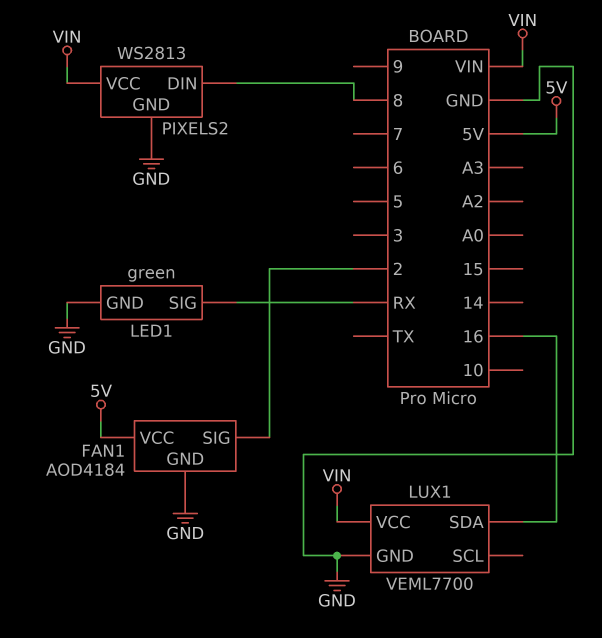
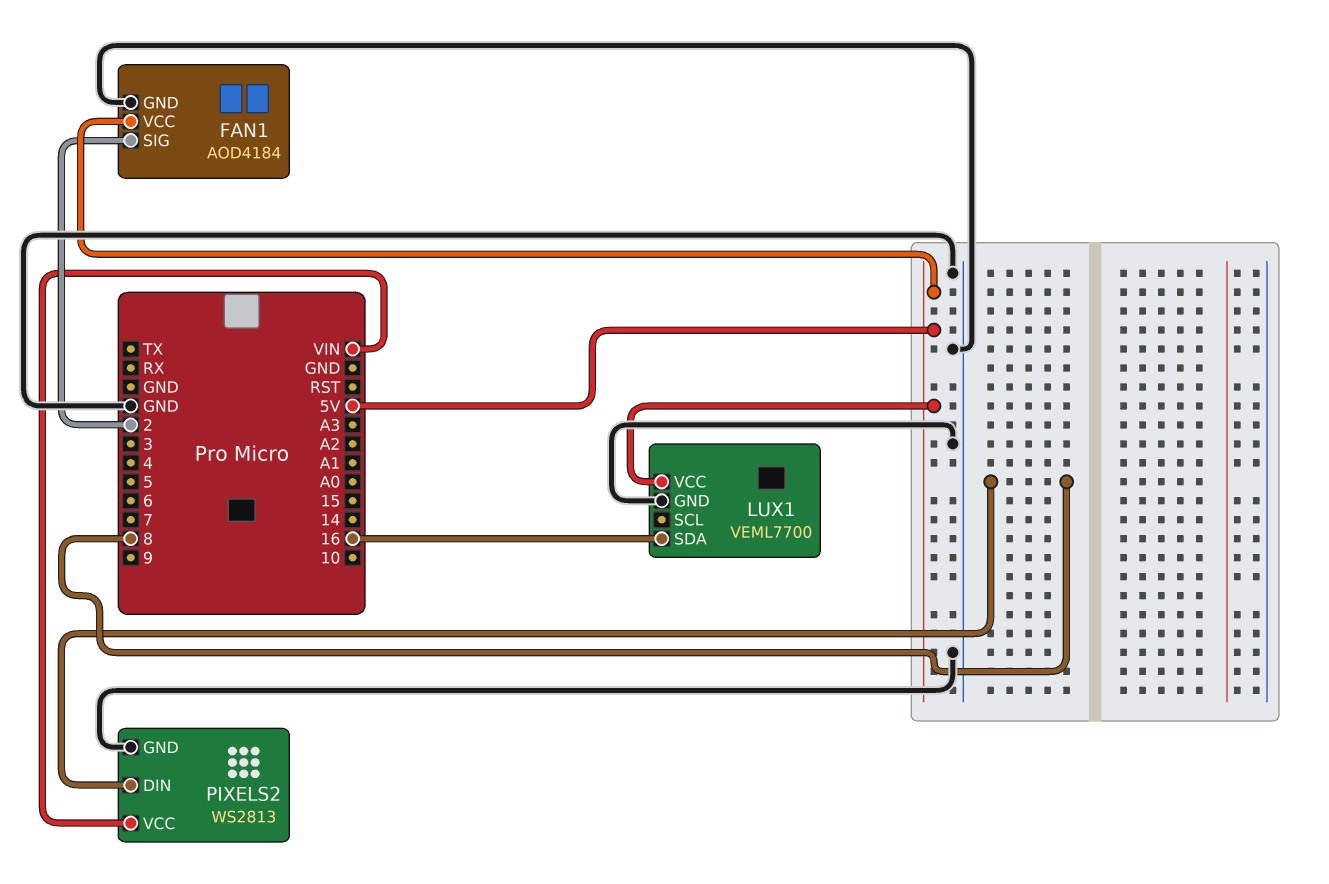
LED1: green -> none
LED1 pin GND: GND -> none
LED1 pin SIG: RX -> none
LUX1 pin VCC: VIN -> 5V

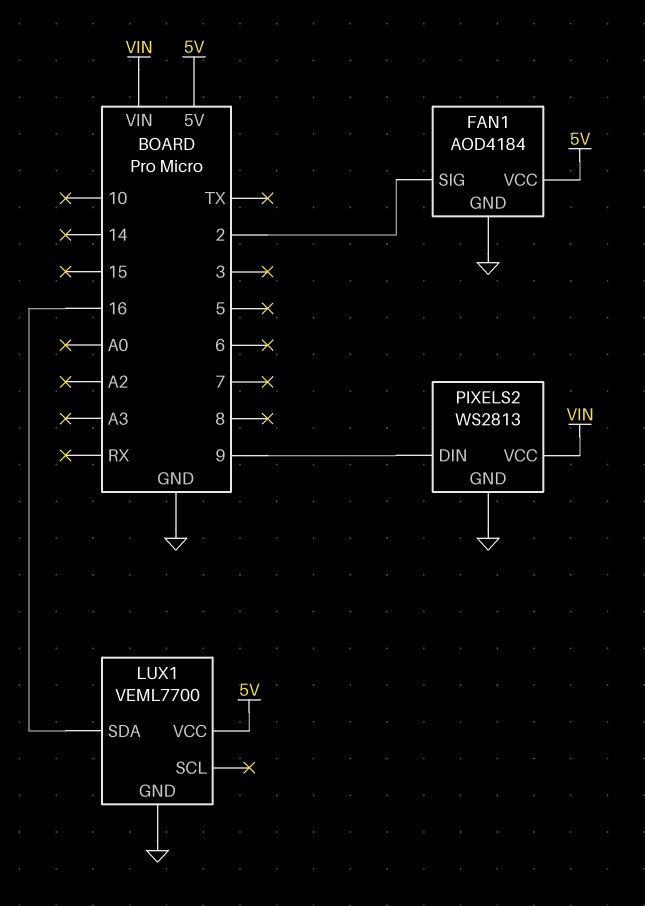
PIXELS2 pin DIN: 8 -> 9

